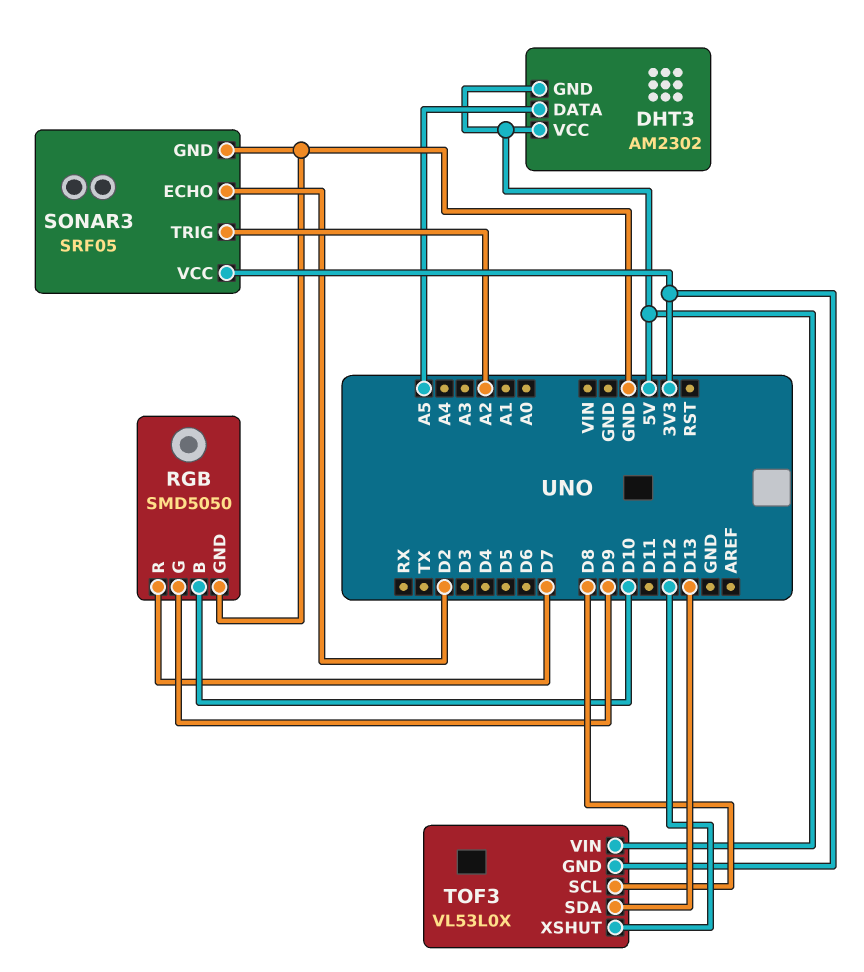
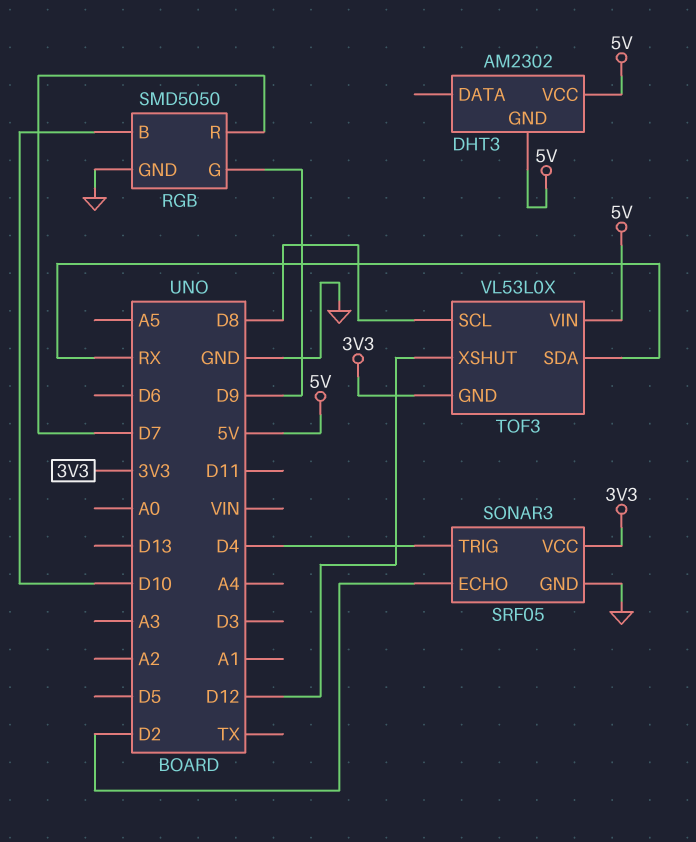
DHT3 pin DATA: A5 -> none
SONAR3 pin TRIG: A2 -> D4
TOF3 pin SDA: D13 -> RX

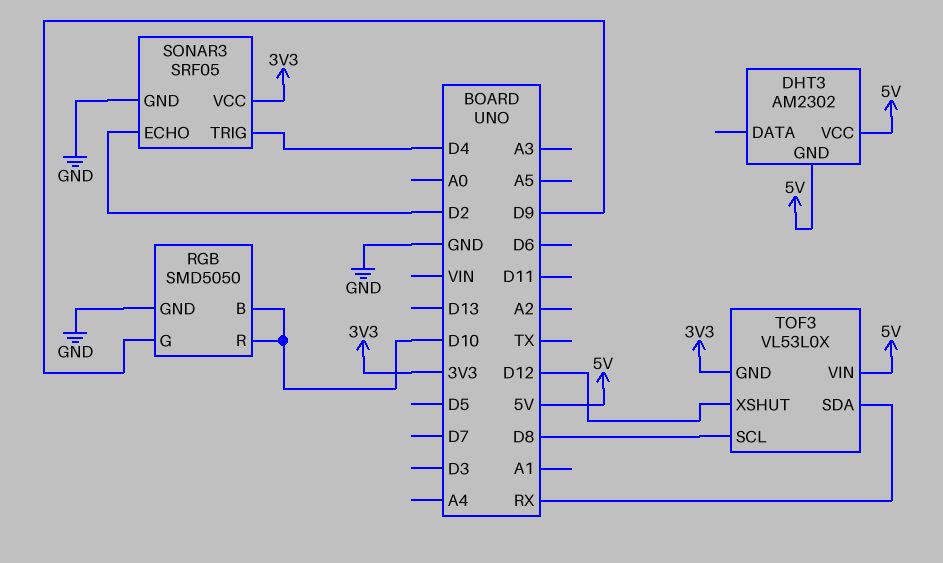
RGB pin R: D7 -> D10

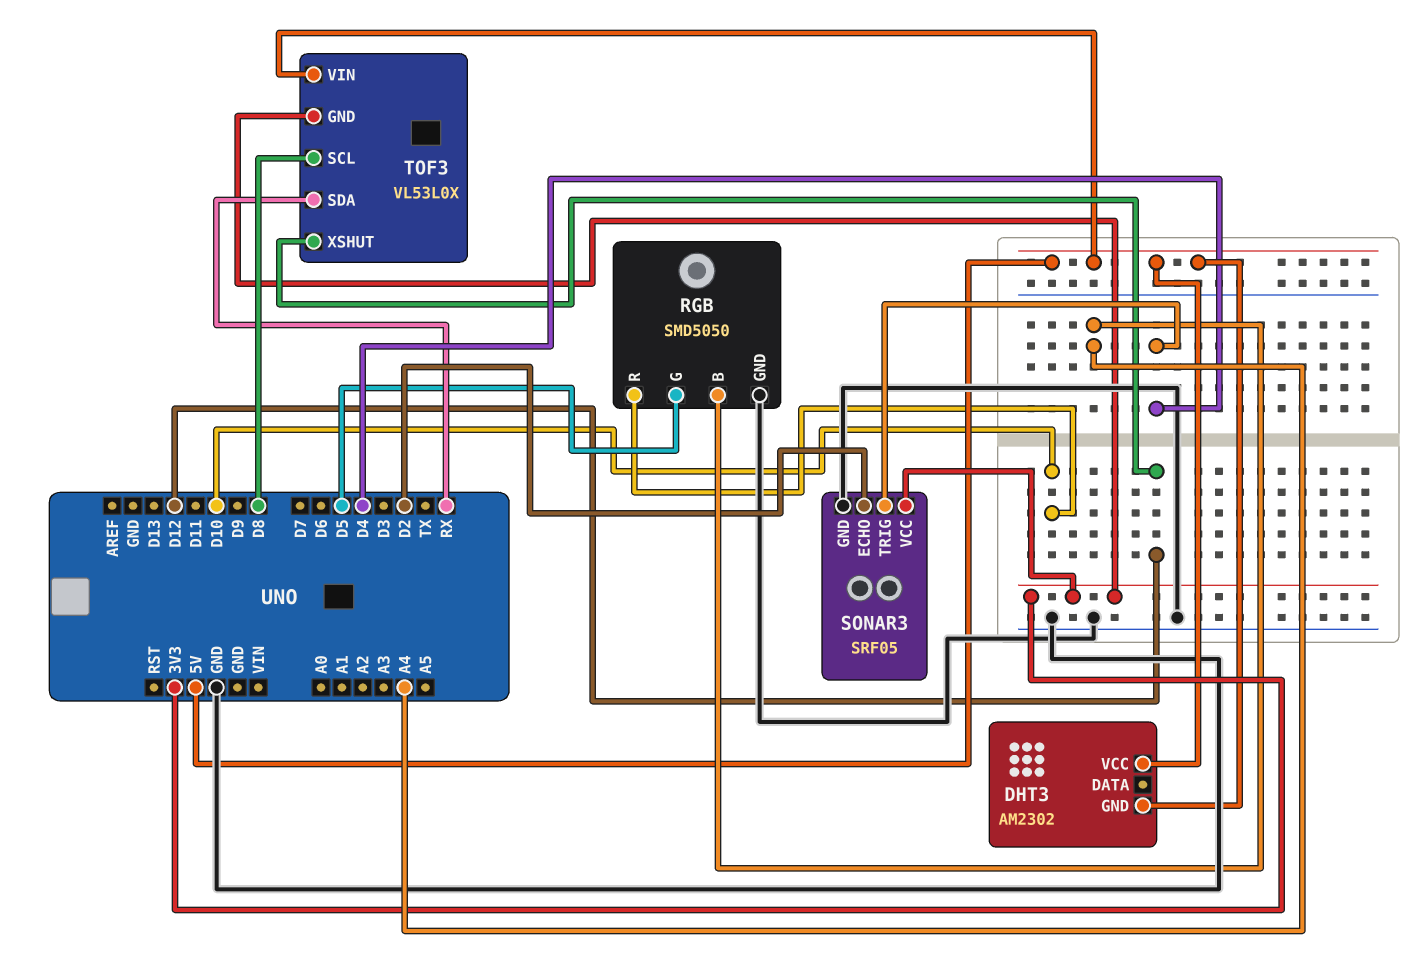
RGB pin B: D10 -> A4
RGB pin G: D9 -> D5

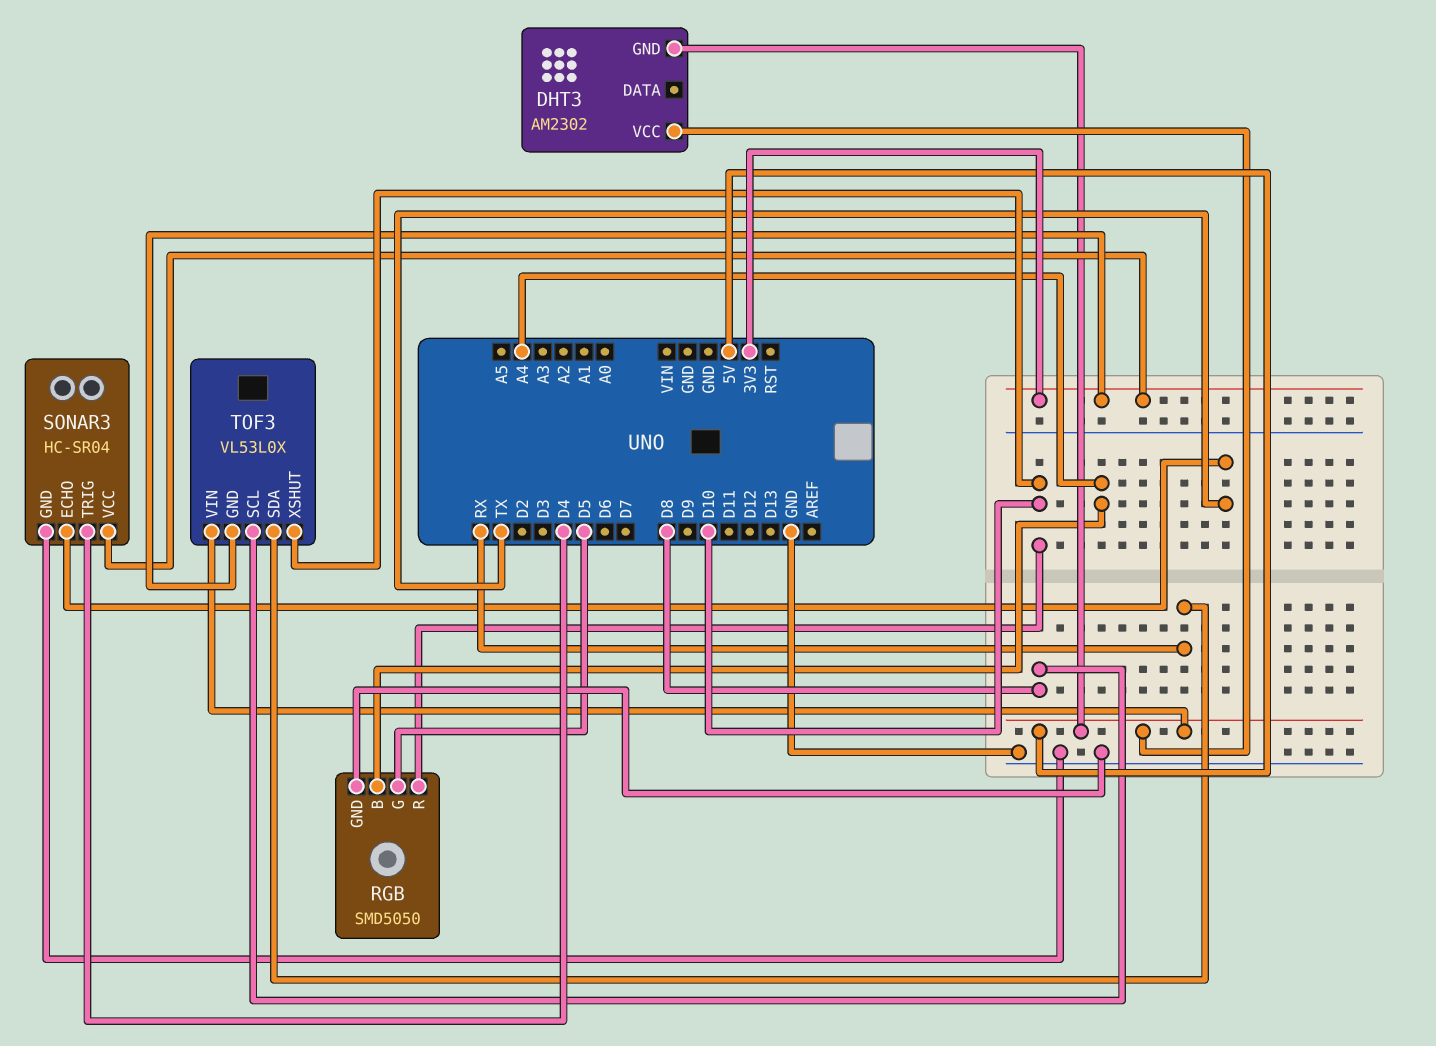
SONAR3: SRF05 -> HC-SR04
SONAR3 pin ECHO: D2 -> TX
TOF3 pin XSHUT: D12 -> D10

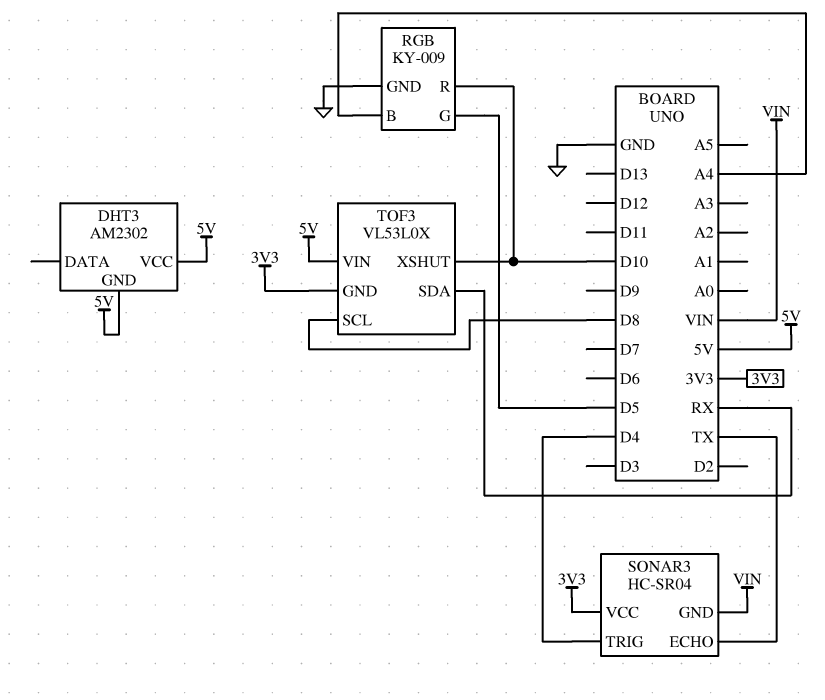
RGB: SMD5050 -> KY-009
SONAR3 pin GND: GND -> VIN

